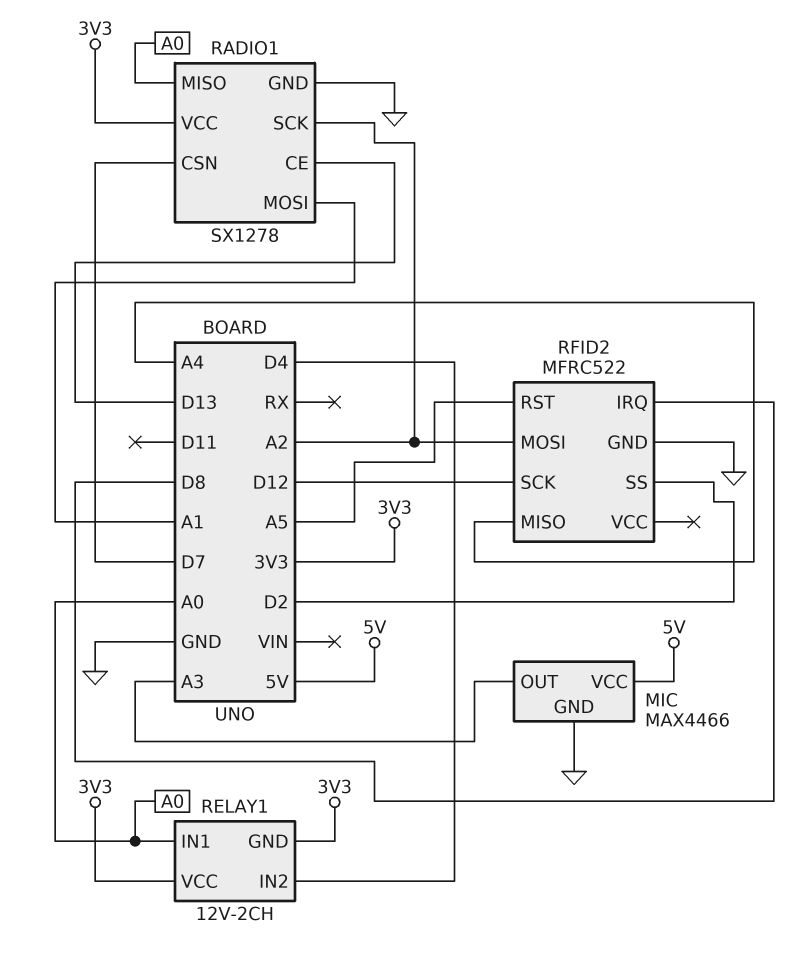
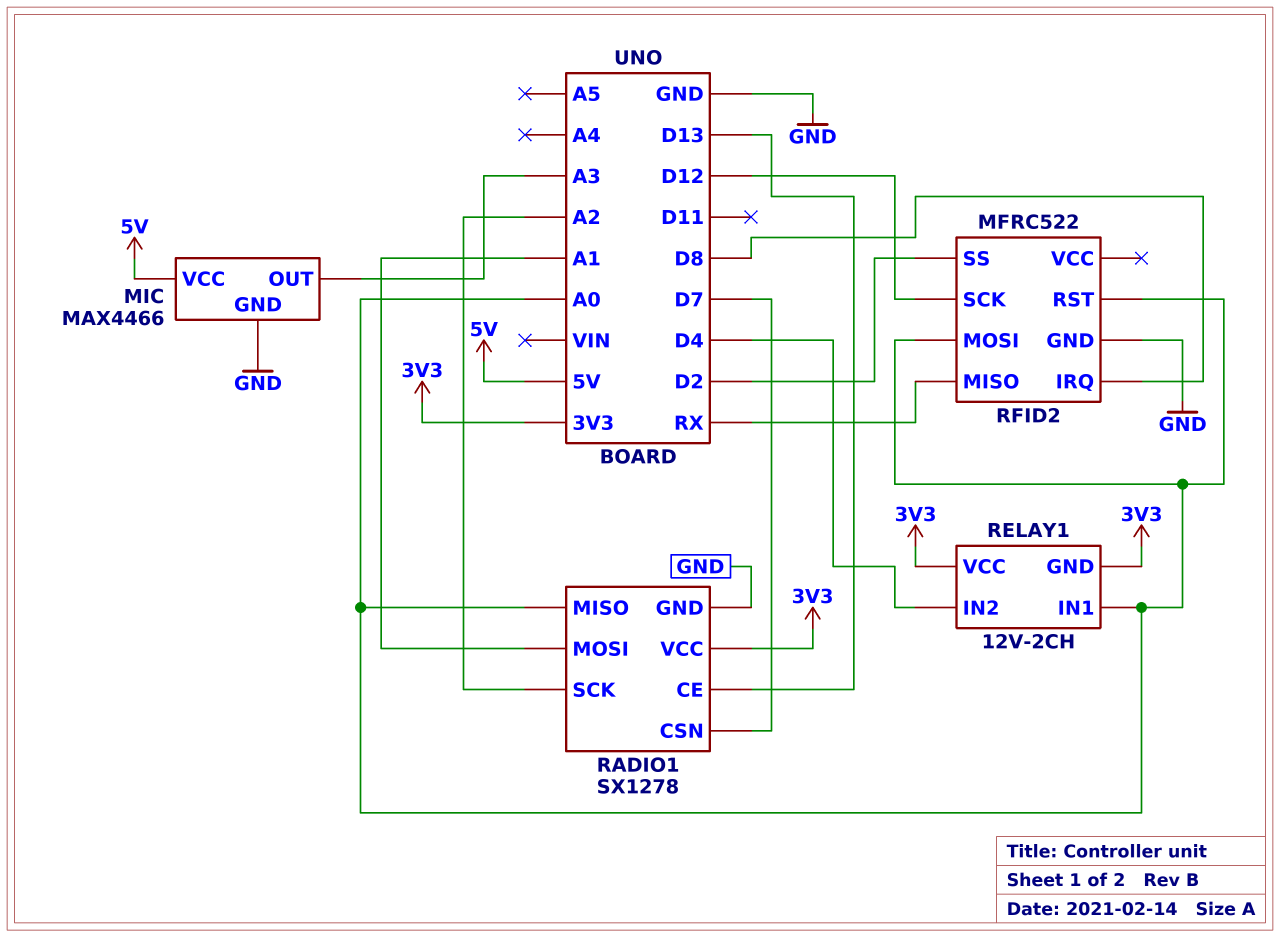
RFID2 pin MISO: A4 -> RX
RFID2 pin MOSI: A2 -> A0
RFID2 pin RST: A5 -> A0

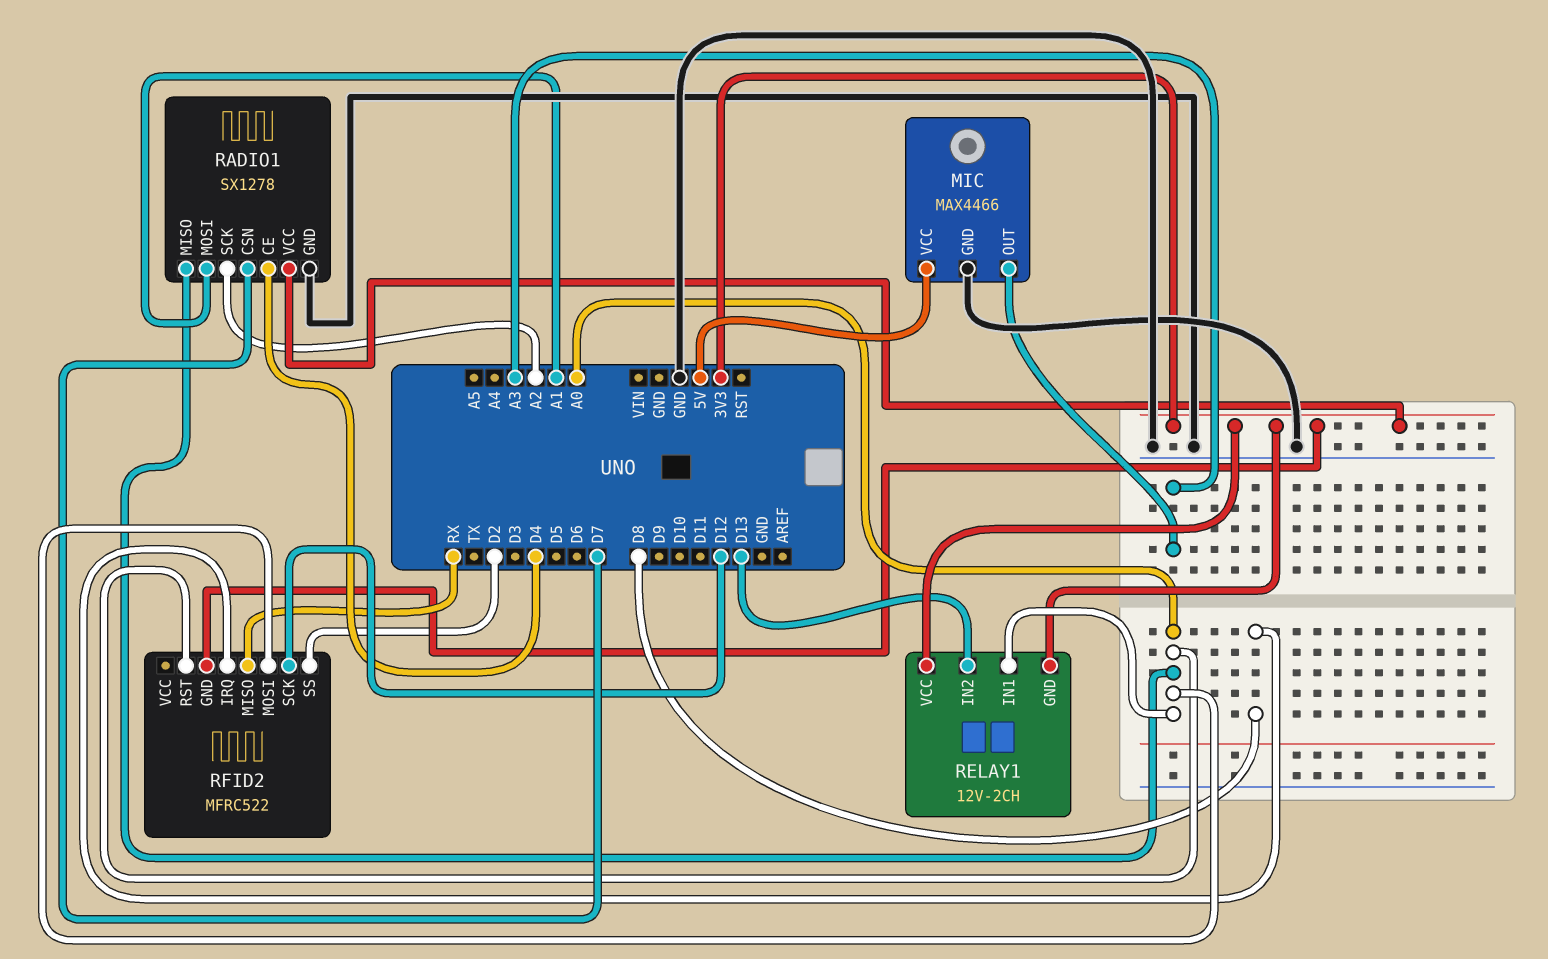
RADIO1 pin CE: D13 -> D4
RELAY1 pin IN2: D4 -> D13
RFID2 pin GND: GND -> 3V3

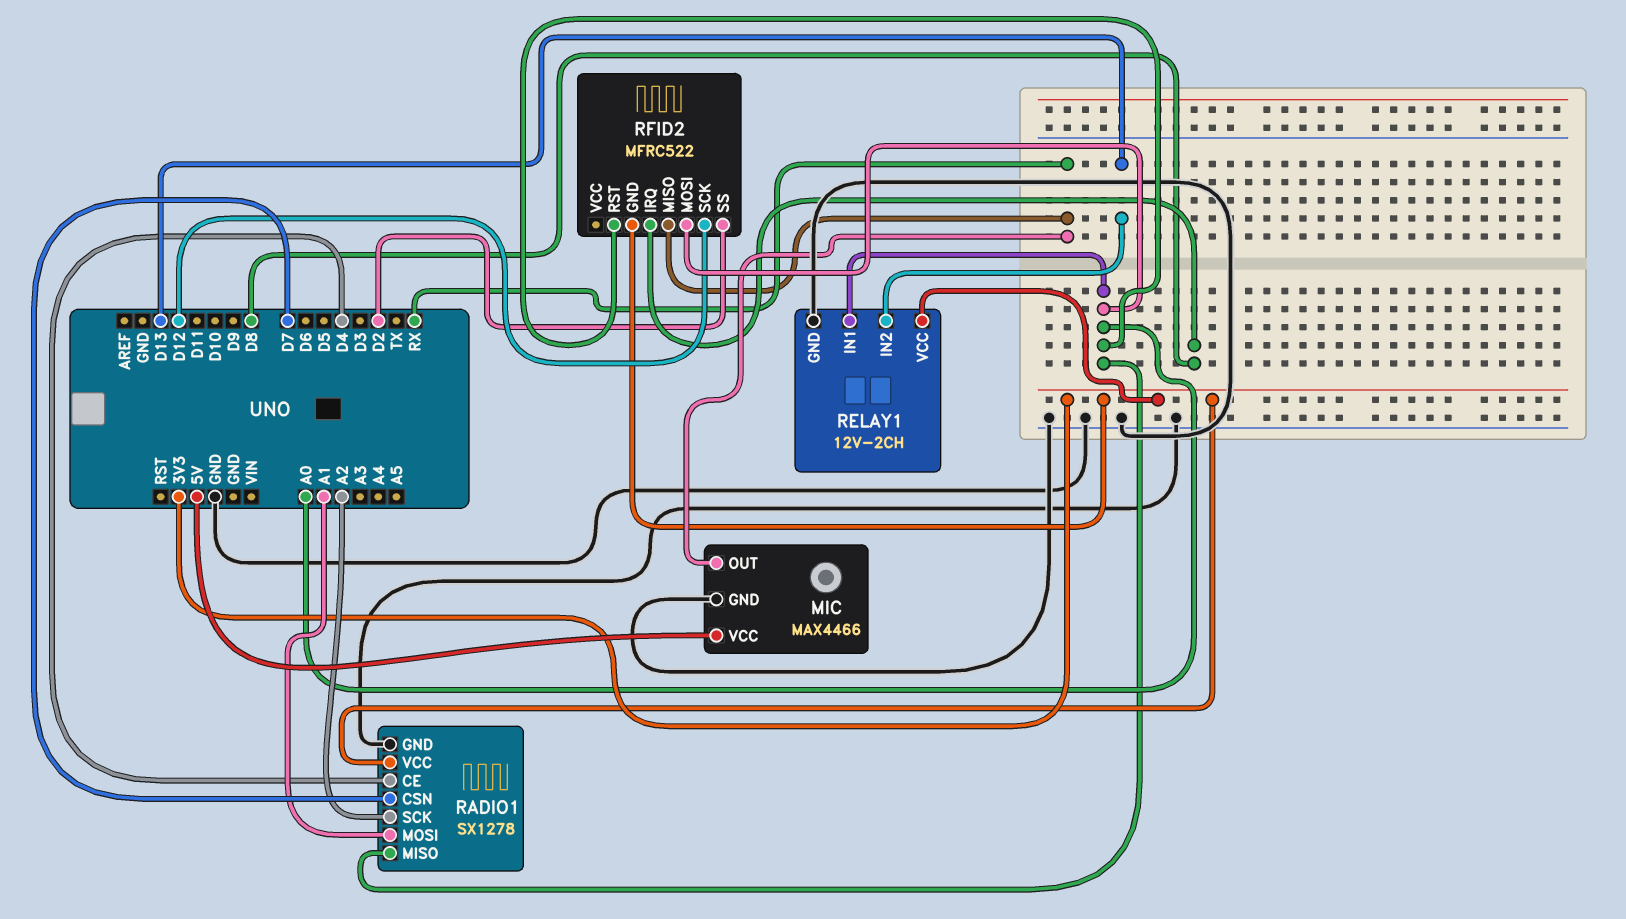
MIC pin OUT: A3 -> RX
RELAY1 pin GND: 3V3 -> GND

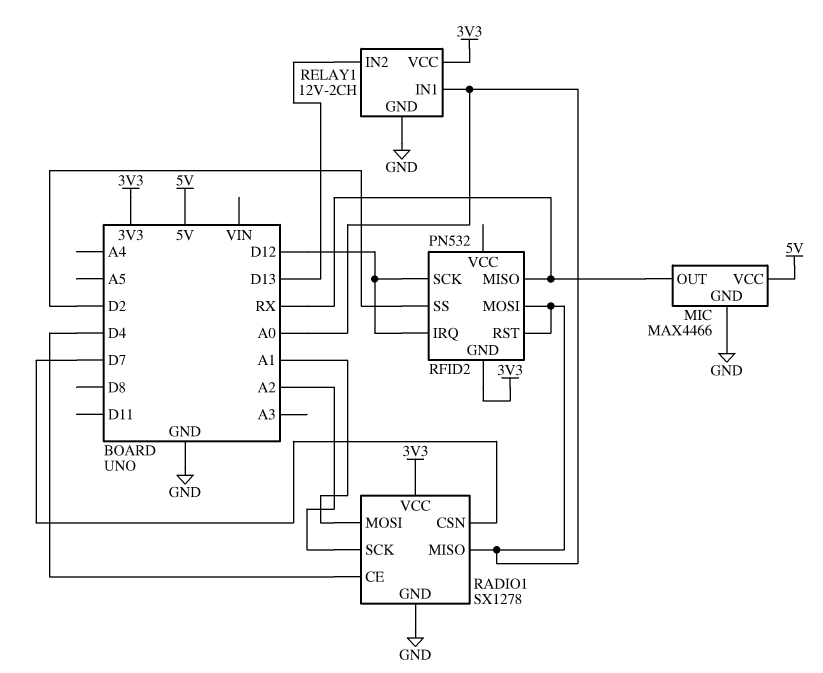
RFID2: MFRC522 -> PN532
RFID2 pin IRQ: D8 -> D12

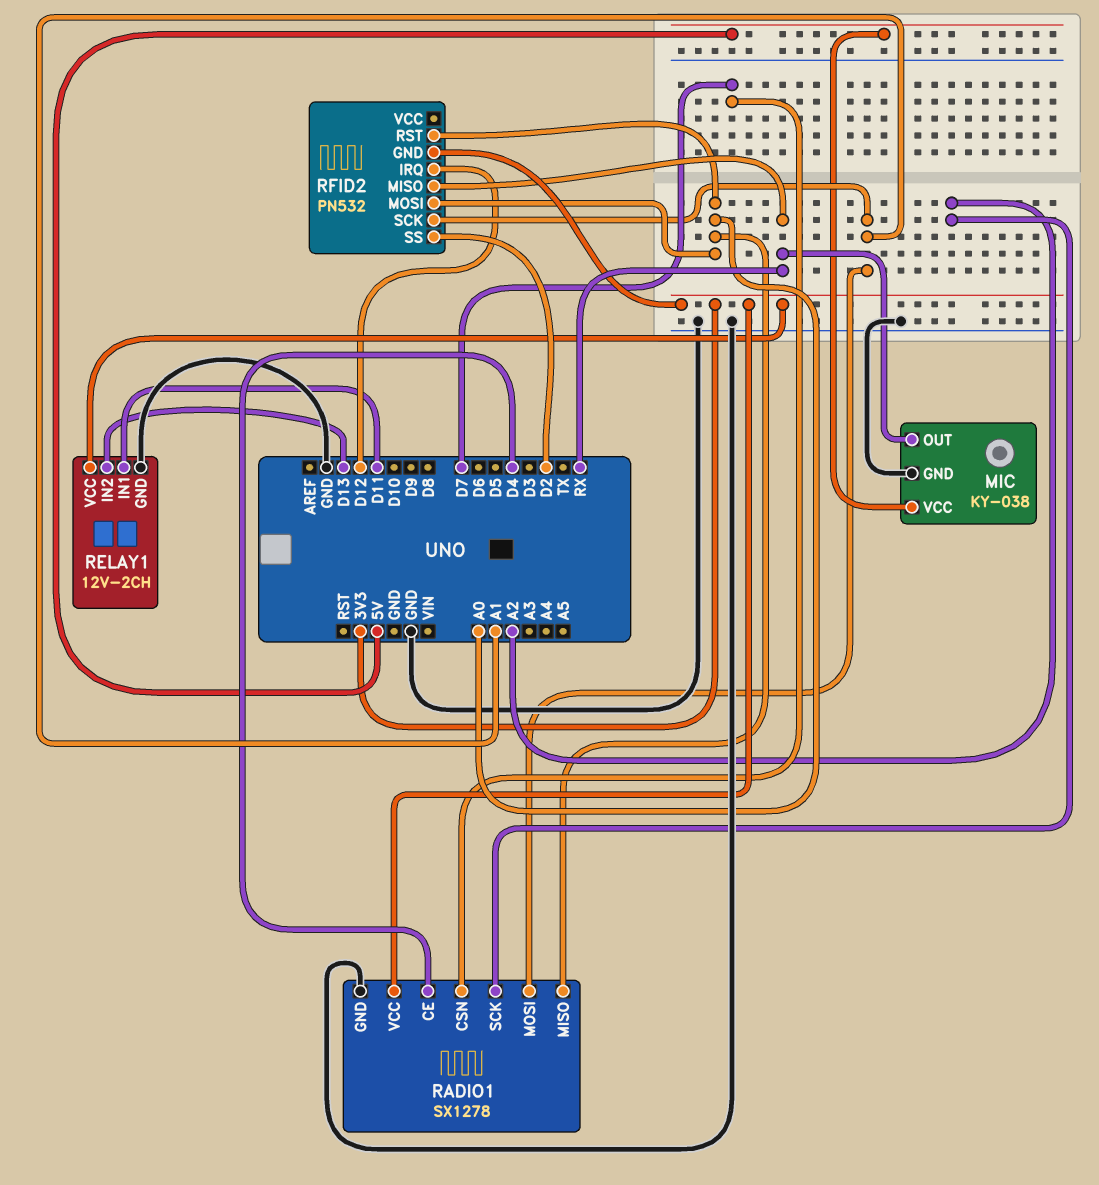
MIC: MAX4466 -> KY-038
RELAY1 pin IN1: A0 -> D11
RFID2 pin SCK: D12 -> A1

